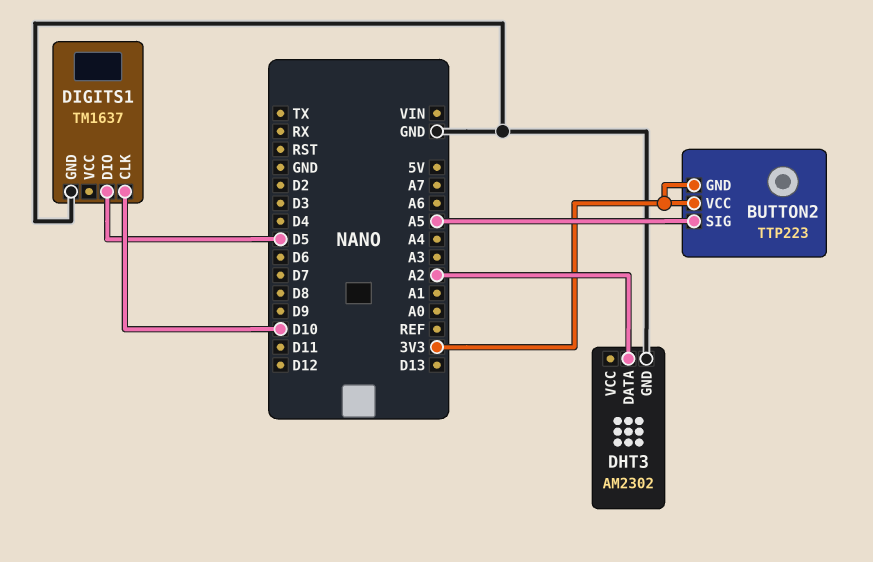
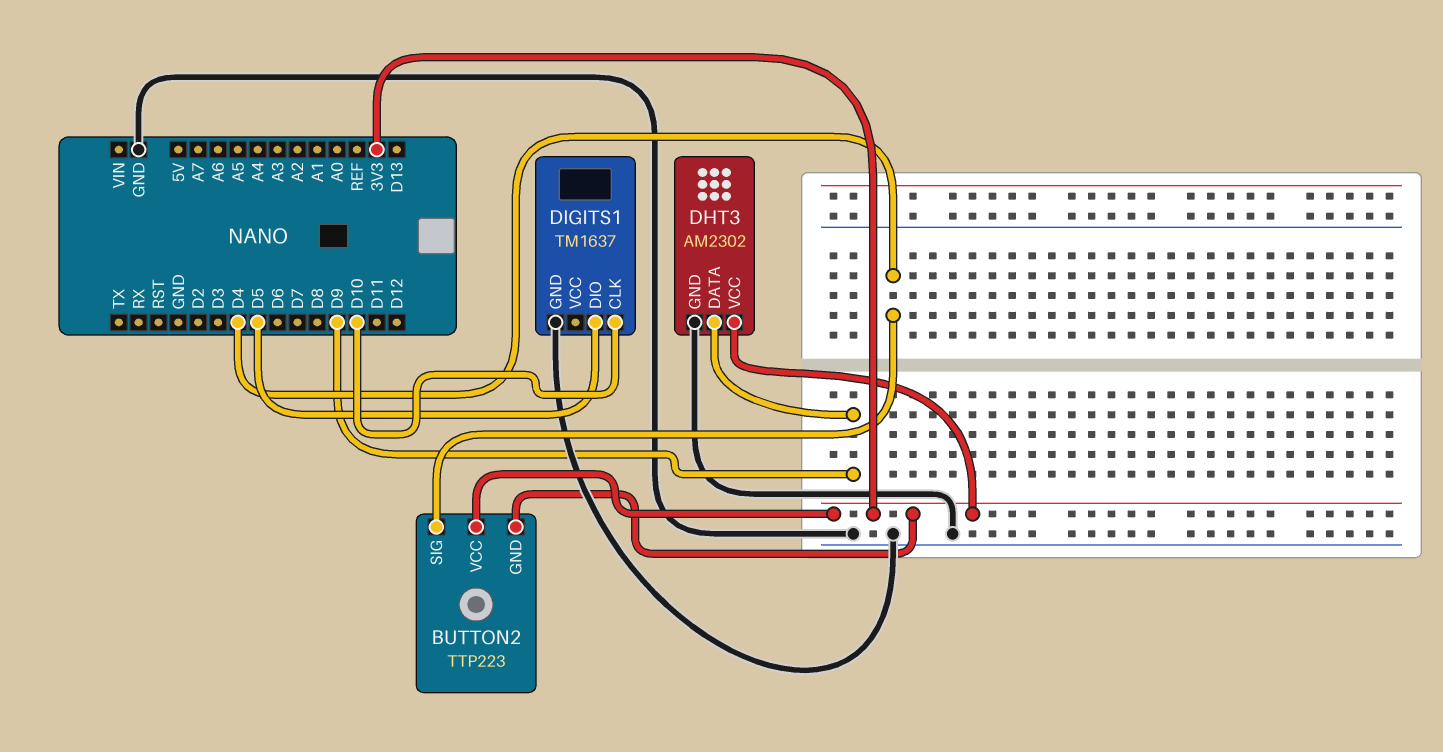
BUTTON2 pin SIG: A5 -> D4
DHT3 pin DATA: A2 -> D9
DHT3 pin VCC: none -> 3V3

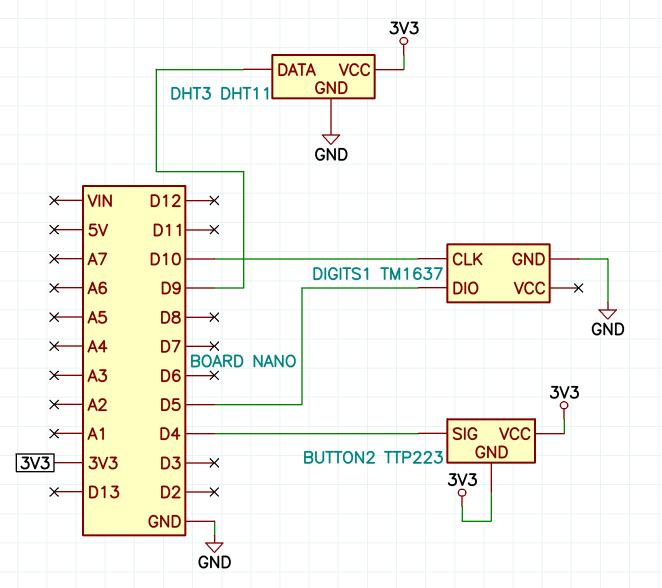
DHT3: AM2302 -> DHT11

